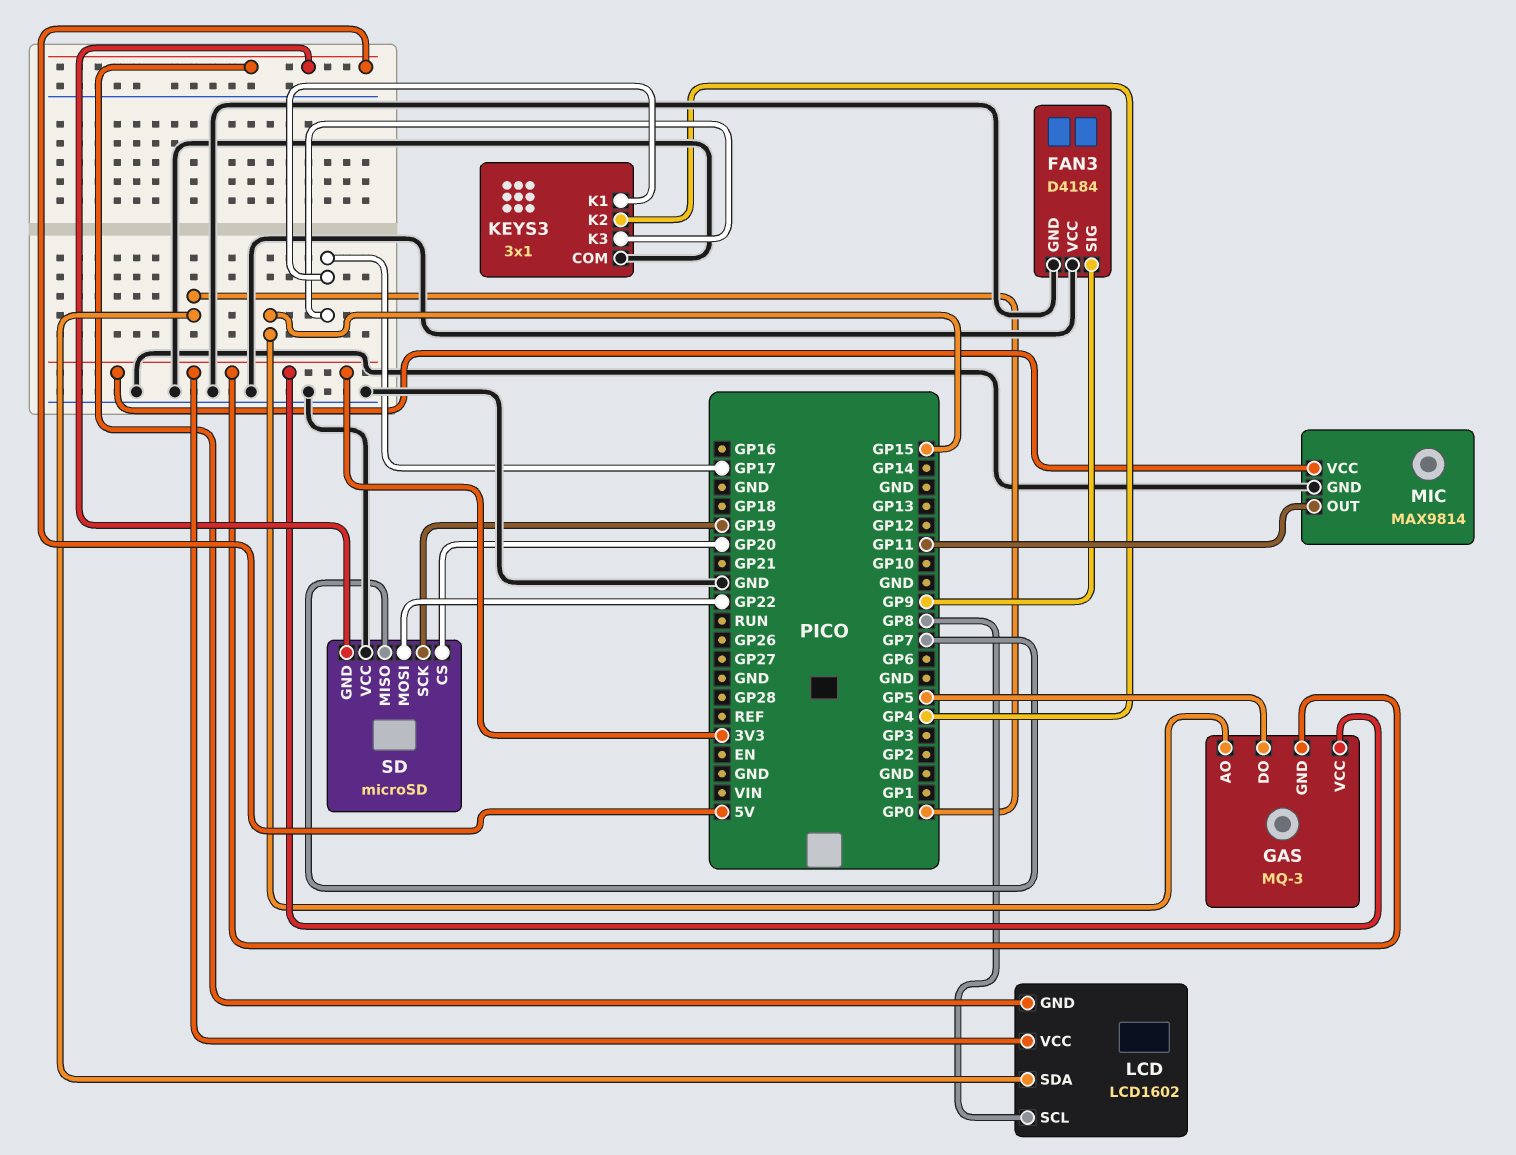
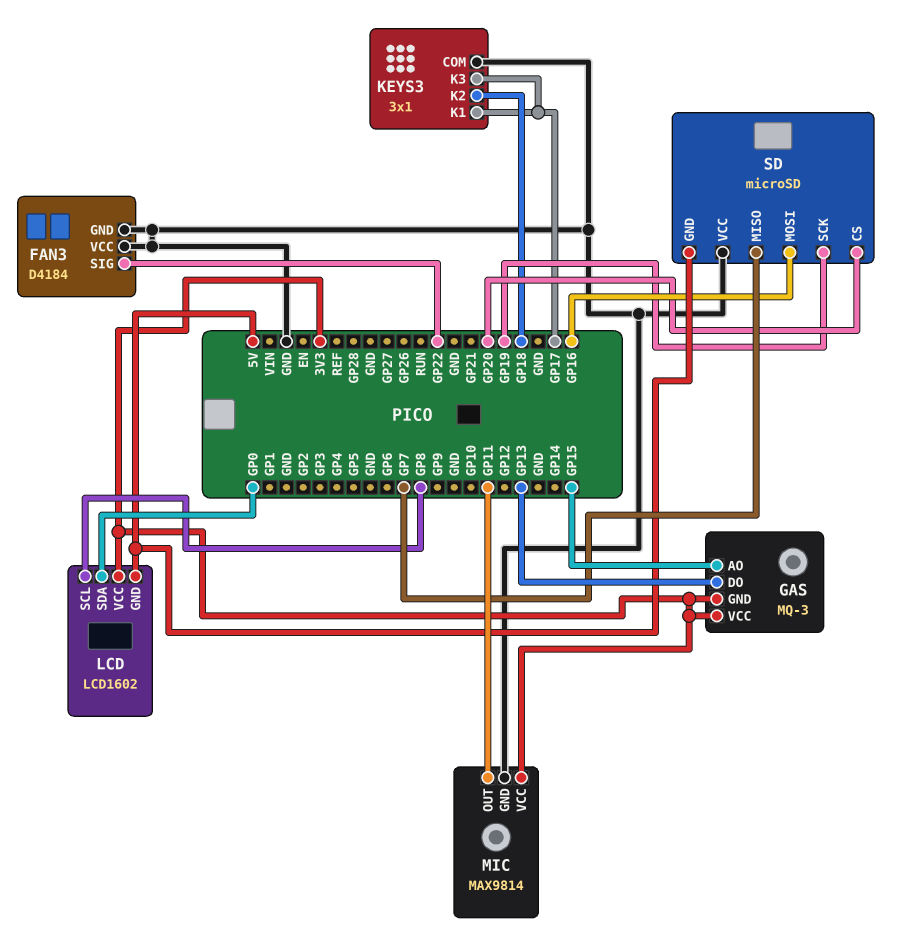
FAN3 pin SIG: GP9 -> GP22
GAS pin DO: GP5 -> GP13
KEYS3 pin K2: GP4 -> GP18
SD pin MOSI: GP22 -> GP16

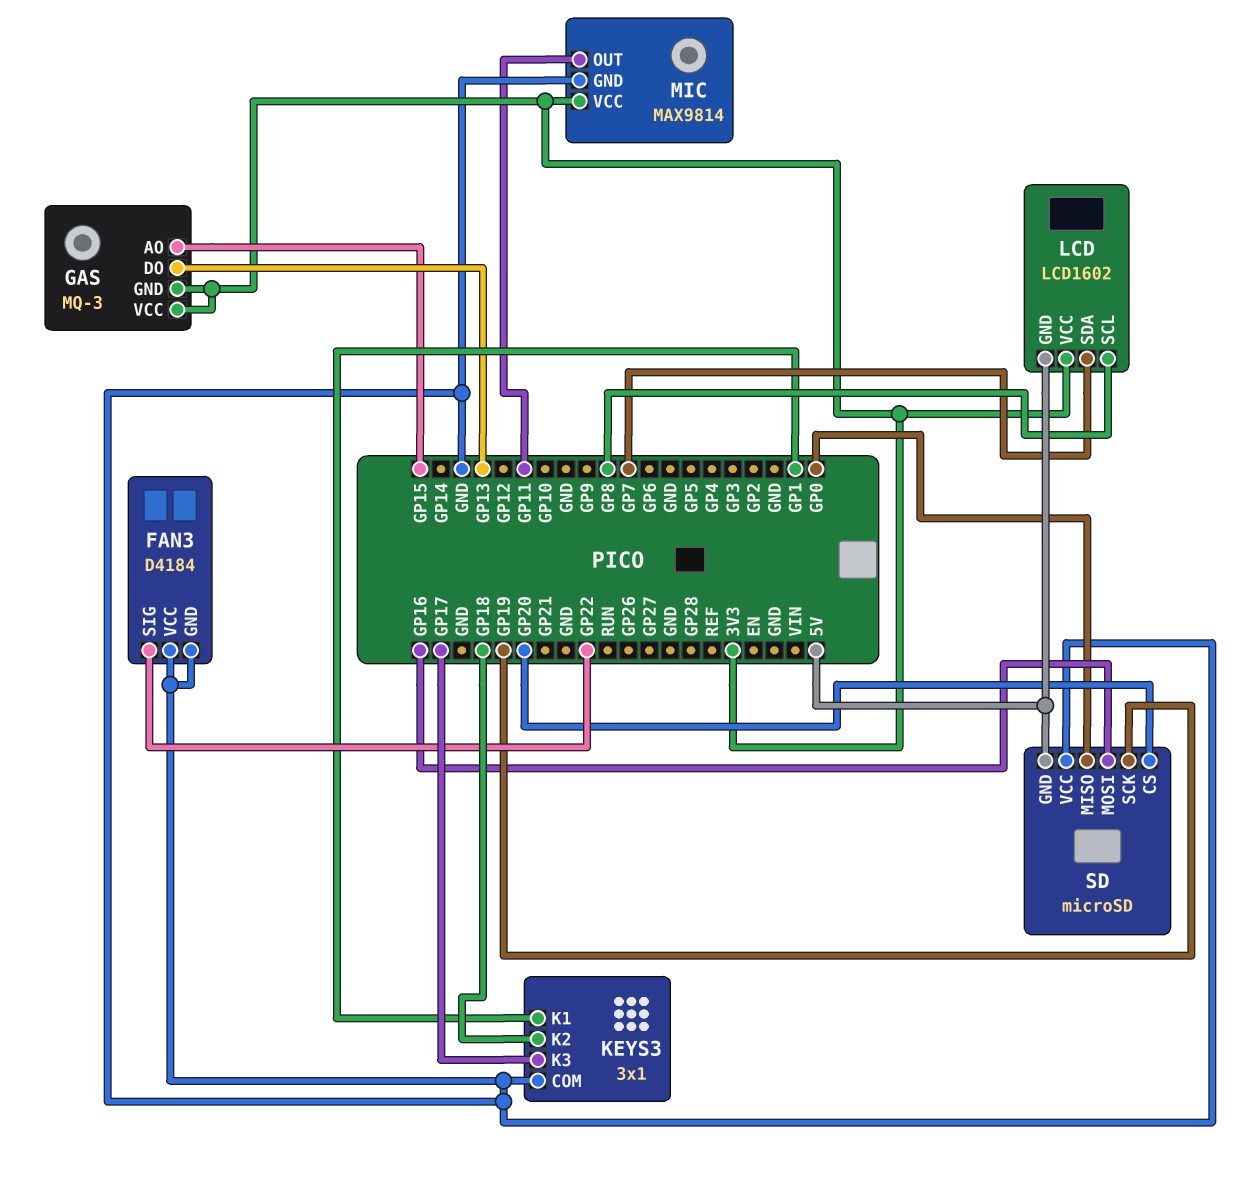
KEYS3 pin K1: GP17 -> GP1
LCD pin SDA: GP0 -> GP7
SD pin MISO: GP7 -> GP0

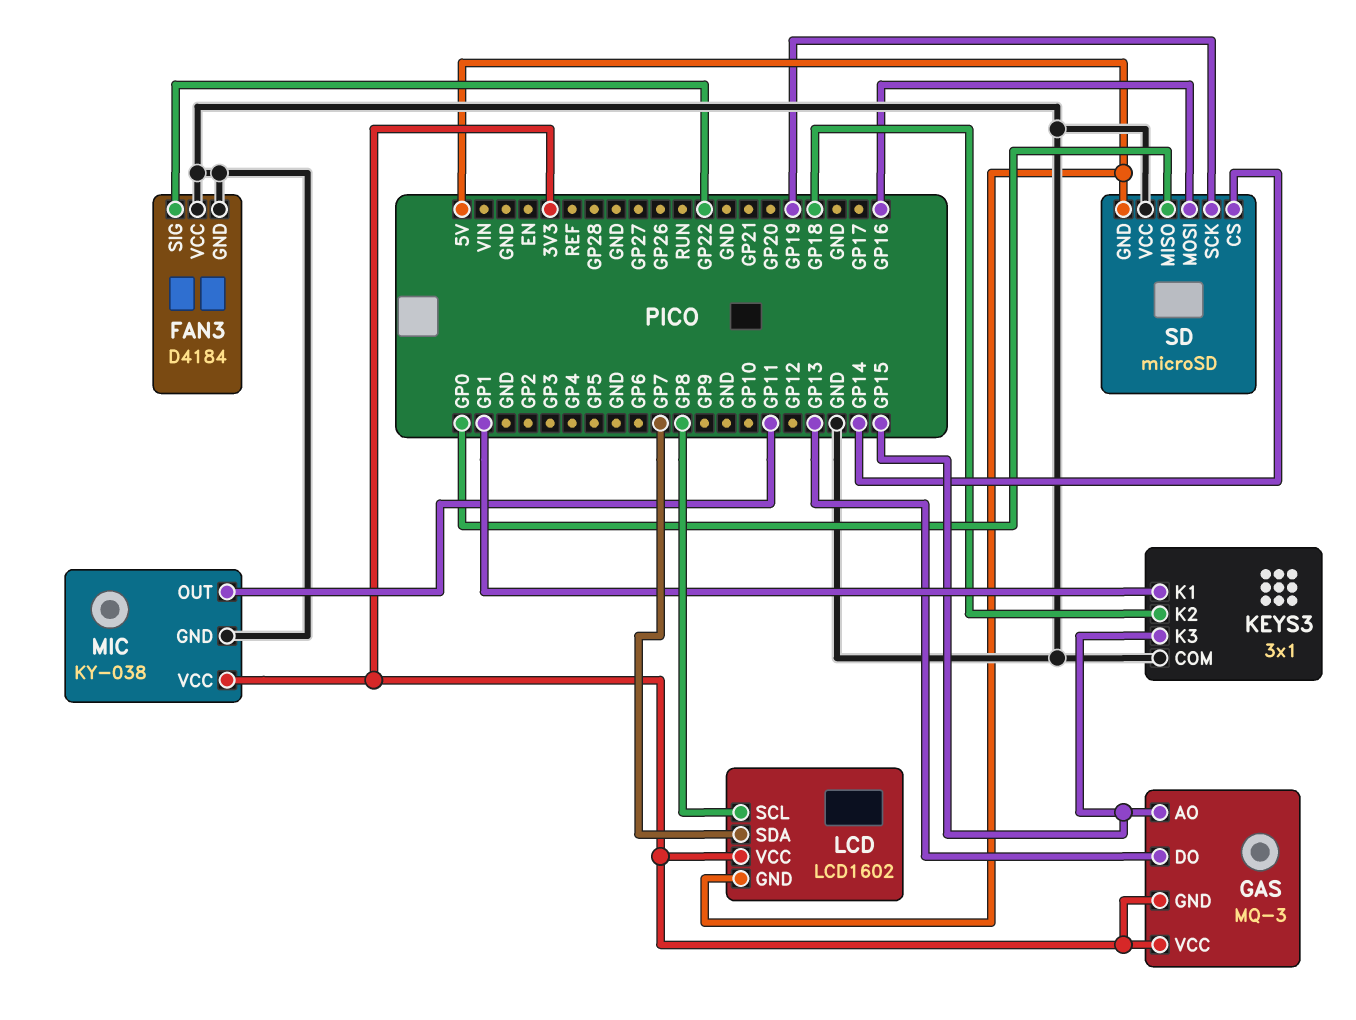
KEYS3 pin K3: GP17 -> GP15
MIC: MAX9814 -> KY-038
SD pin CS: GP20 -> GP14

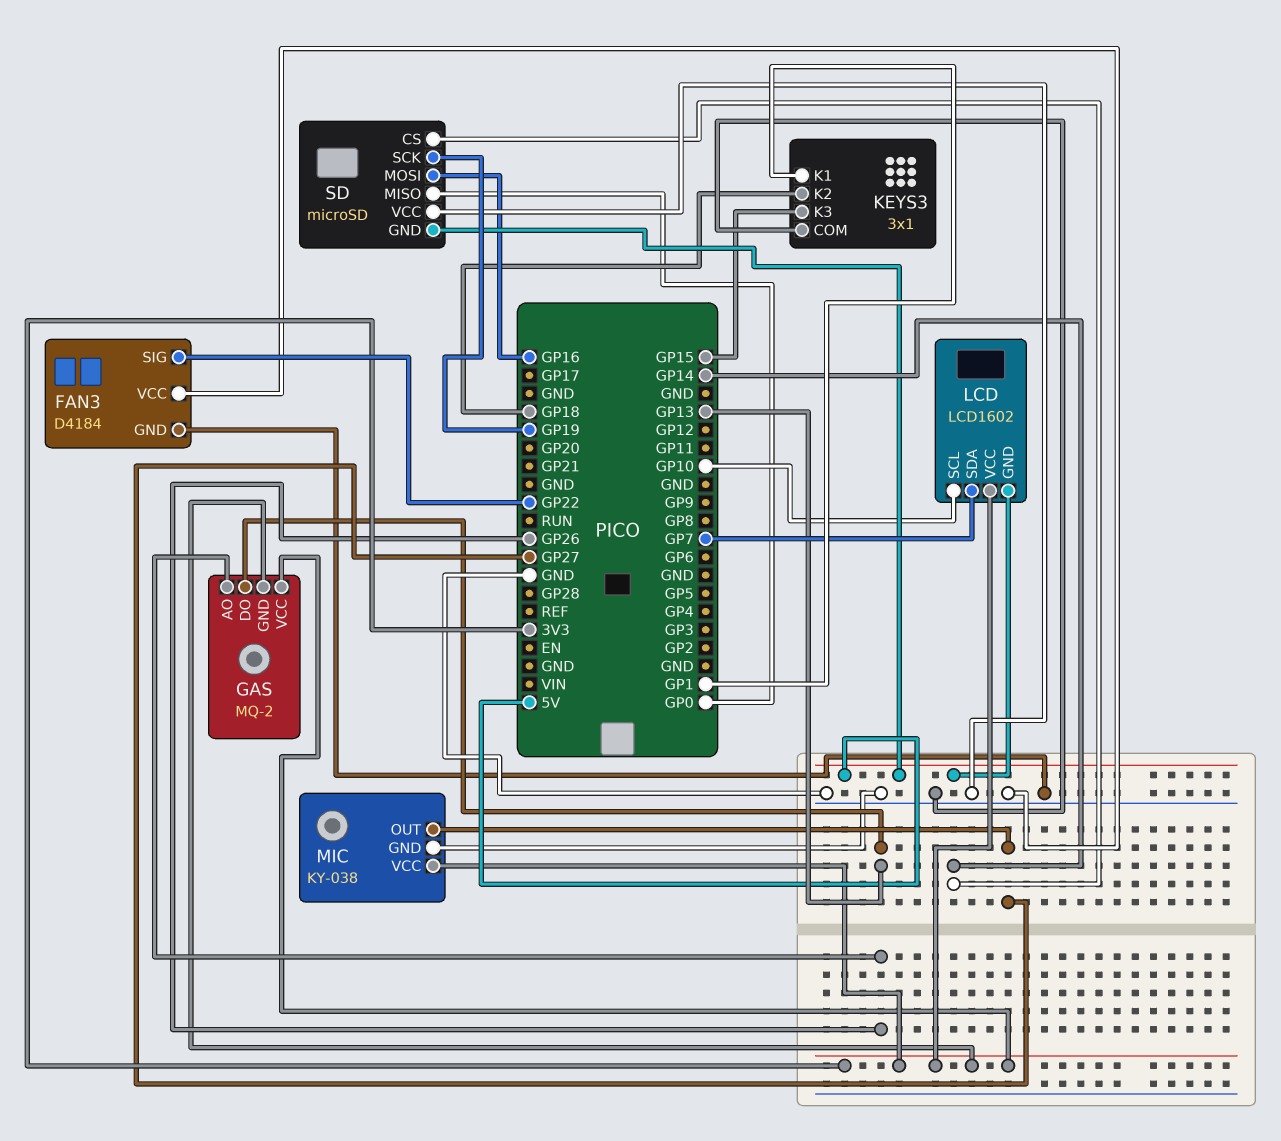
GAS: MQ-3 -> MQ-2
GAS pin AO: GP15 -> GP26
LCD pin SCL: GP8 -> GP10
MIC pin OUT: GP11 -> GP27

